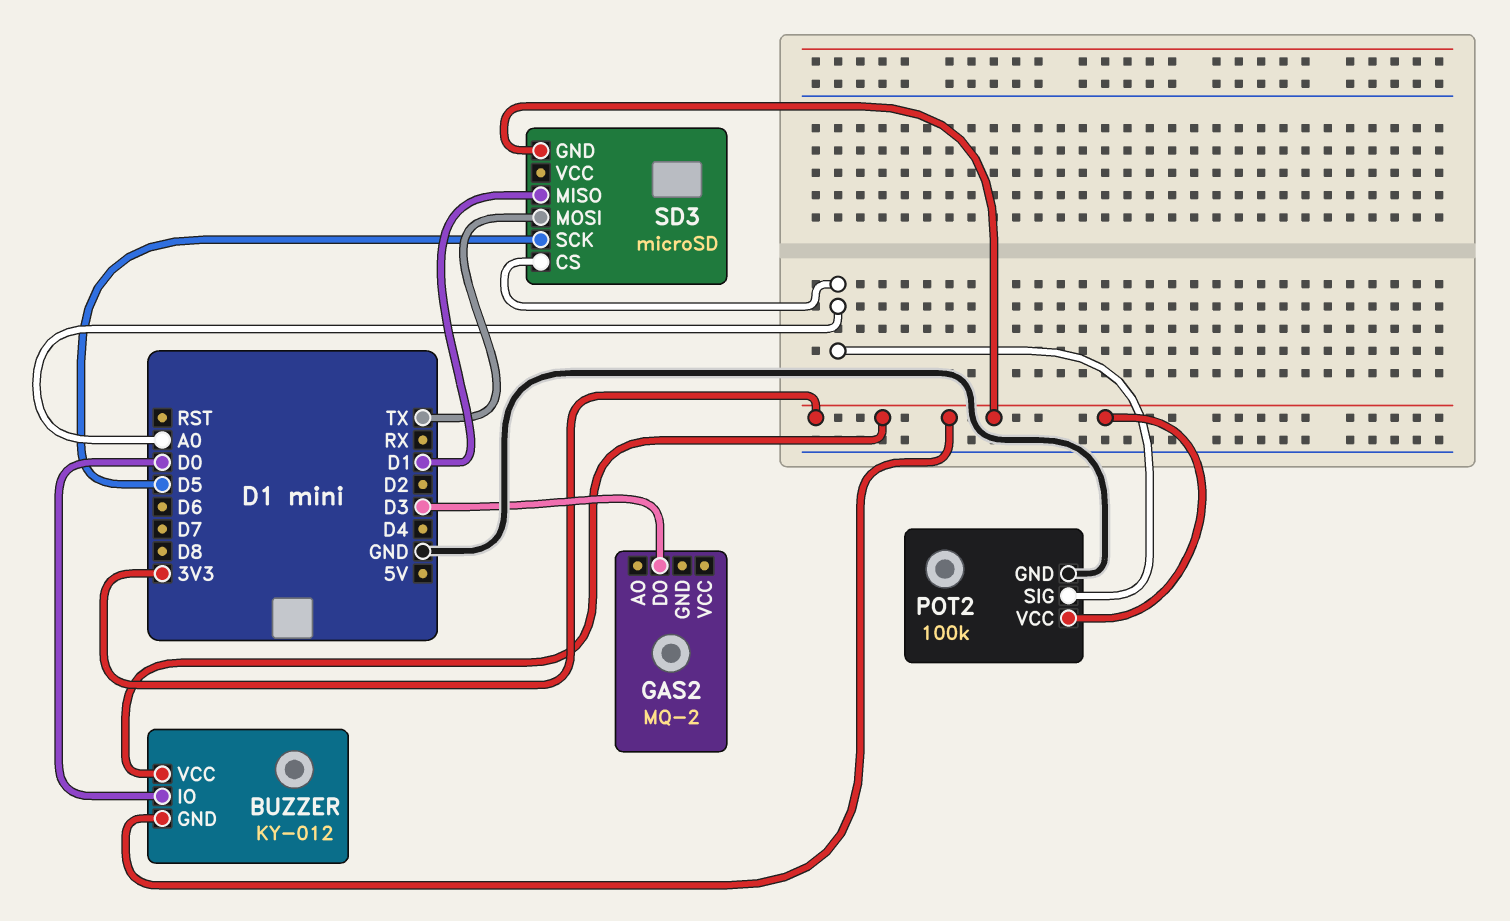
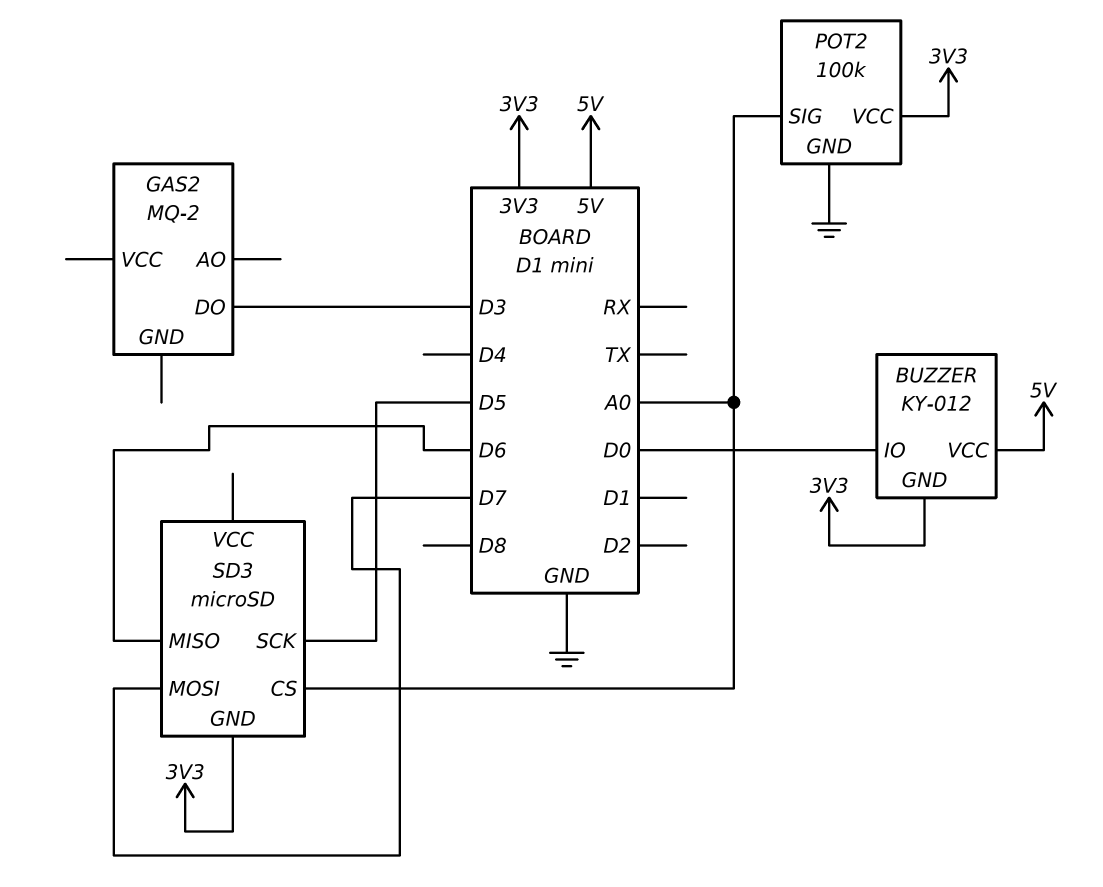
BUZZER pin VCC: 3V3 -> 5V
SD3 pin MISO: D1 -> D6
SD3 pin MOSI: TX -> D7

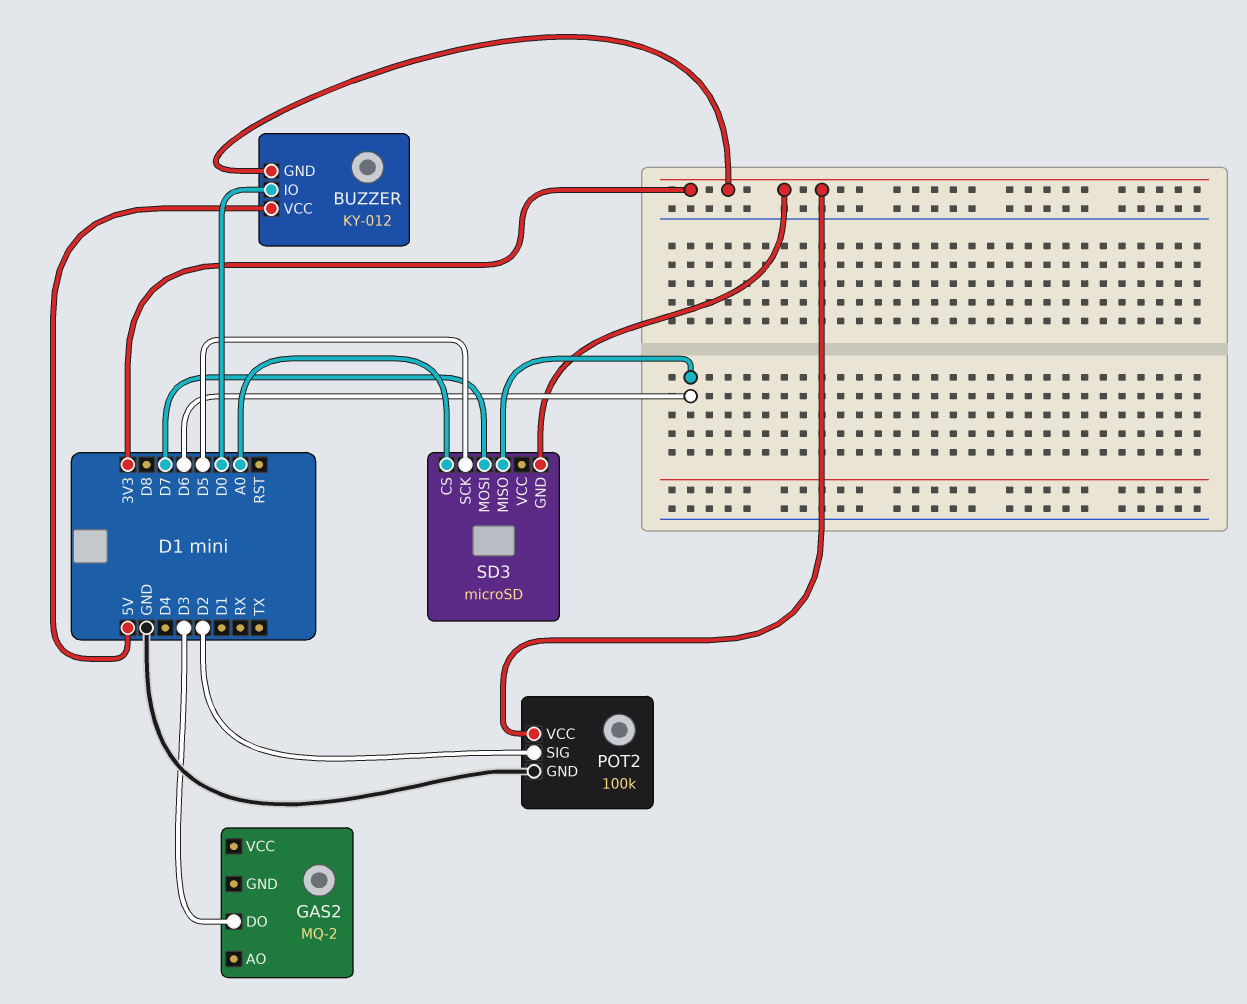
POT2 pin SIG: A0 -> D2

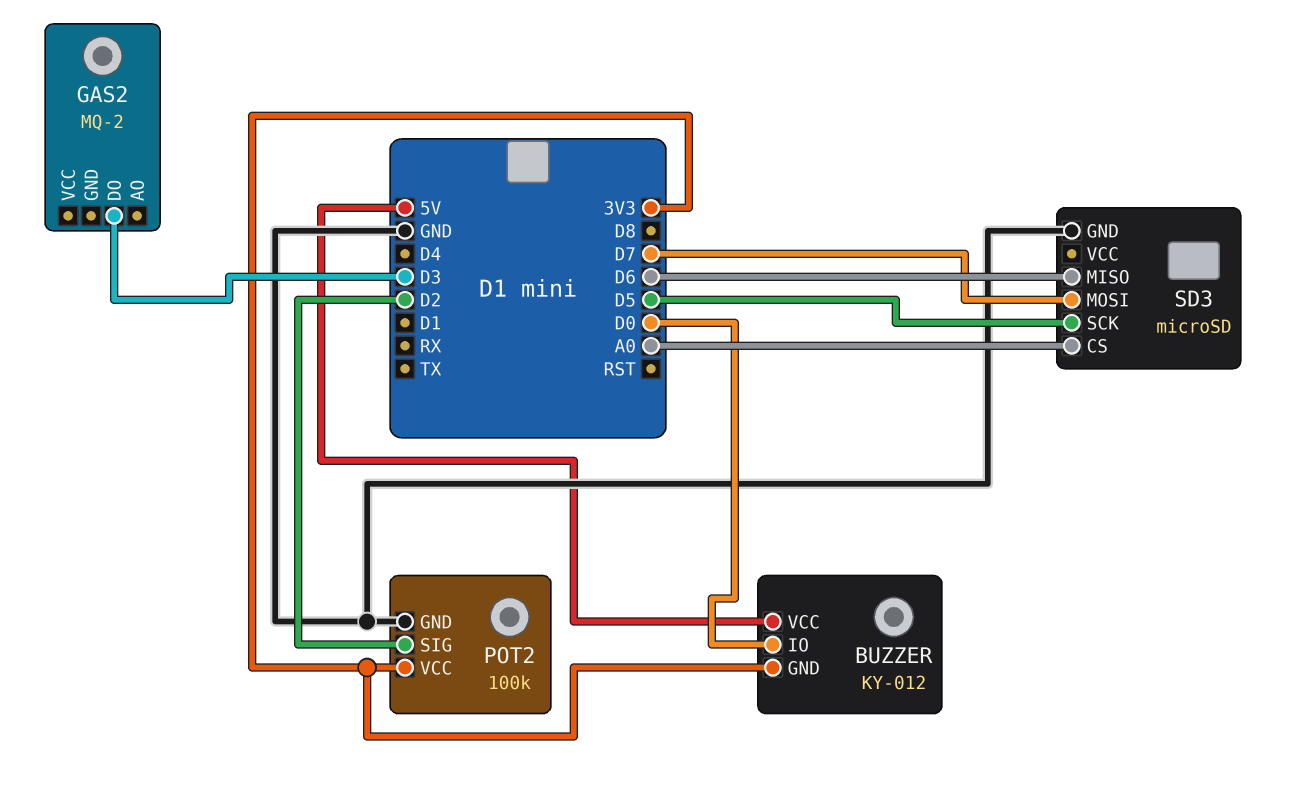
SD3 pin GND: 3V3 -> GND

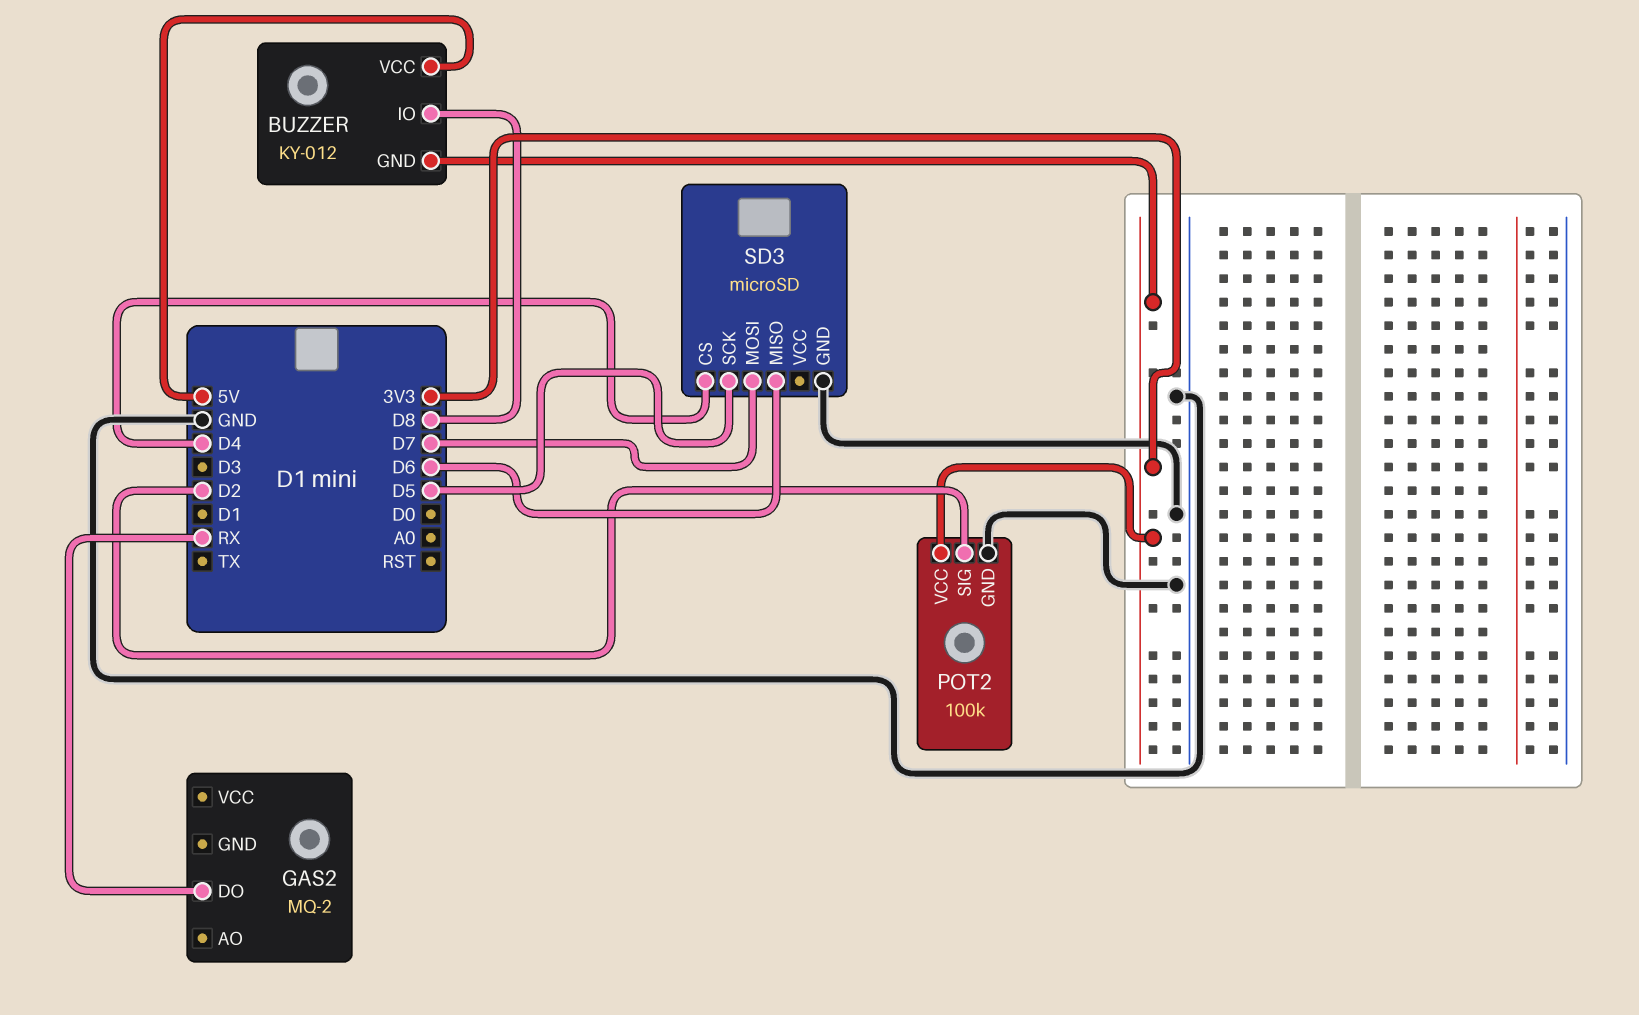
BUZZER pin IO: D0 -> D8
GAS2 pin DO: D3 -> RX
SD3 pin CS: A0 -> D4

